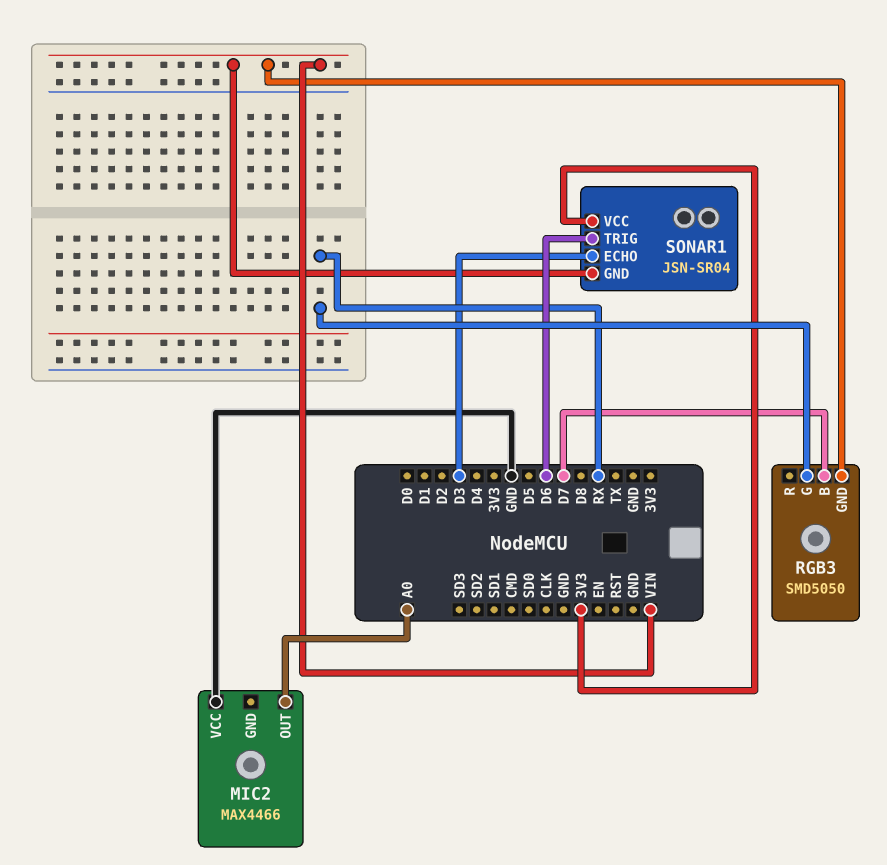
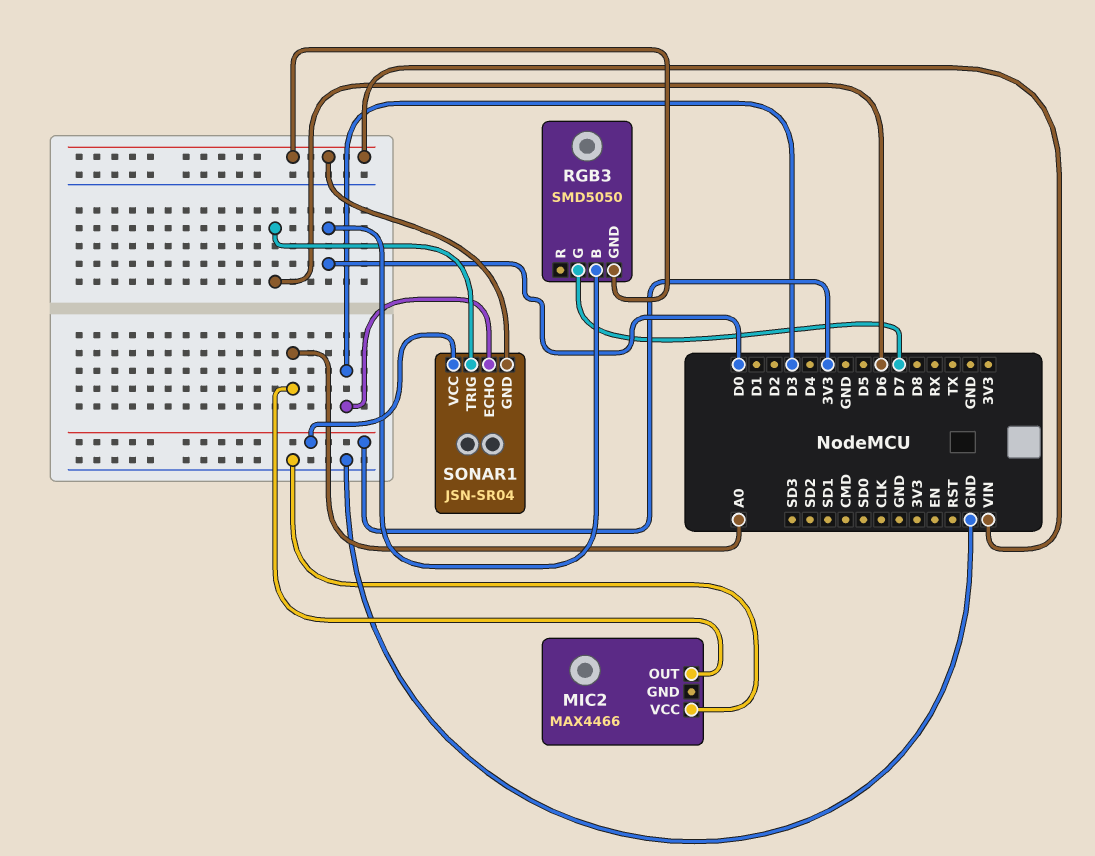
RGB3 pin B: D7 -> D0
RGB3 pin G: RX -> D7

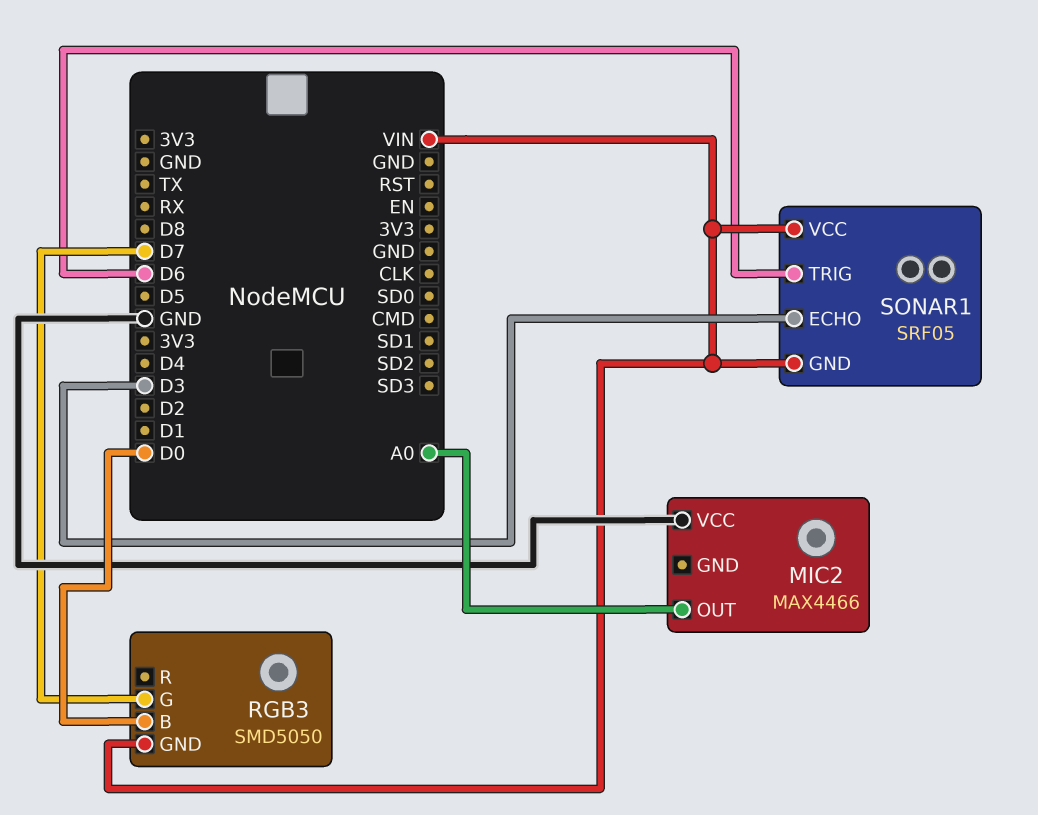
SONAR1: JSN-SR04 -> SRF05
SONAR1 pin VCC: 3V3 -> VIN

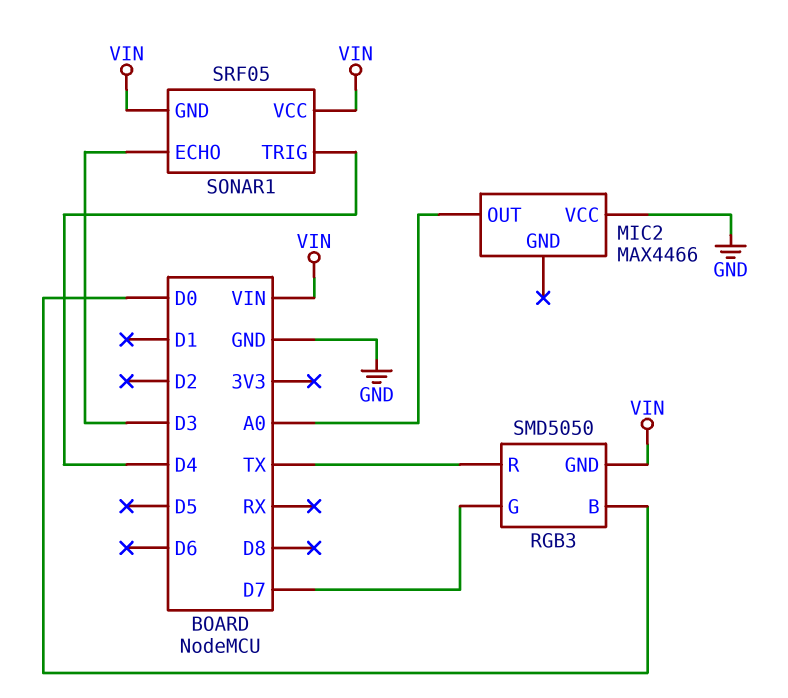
RGB3 pin R: none -> TX
SONAR1 pin TRIG: D6 -> D4

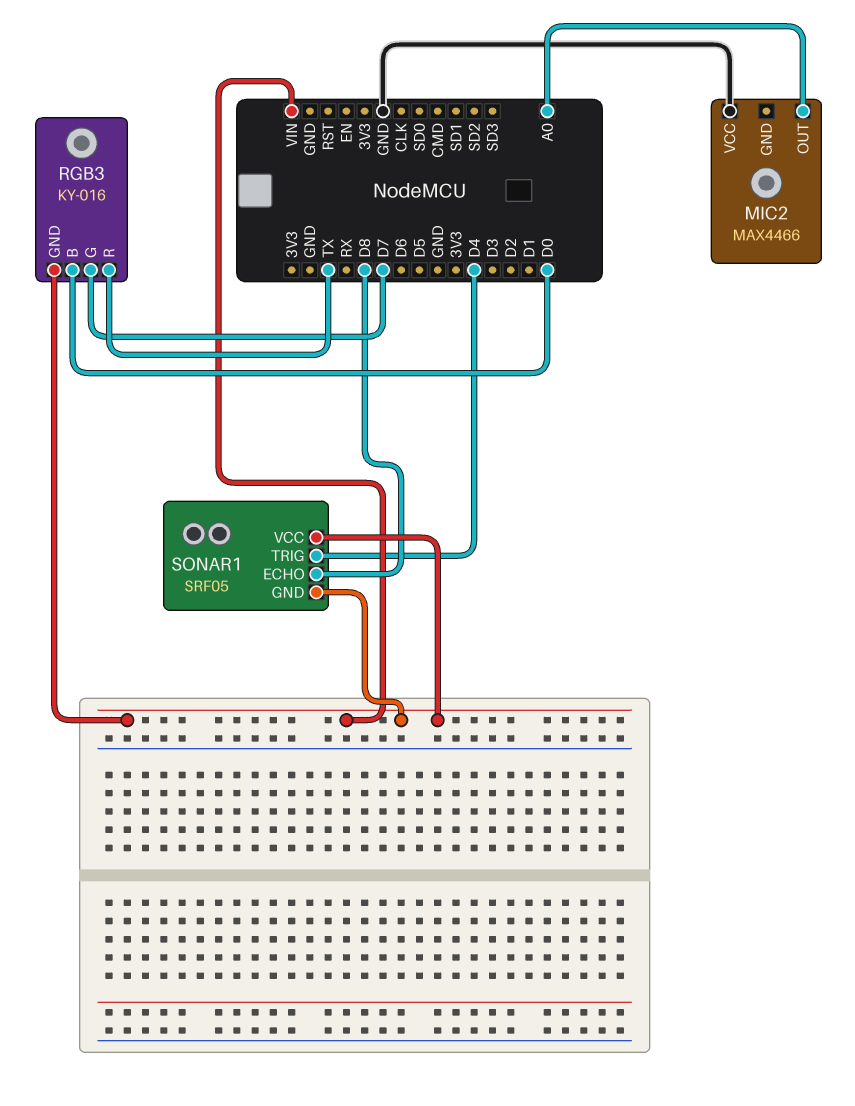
RGB3: SMD5050 -> KY-016
SONAR1 pin ECHO: D3 -> D8

